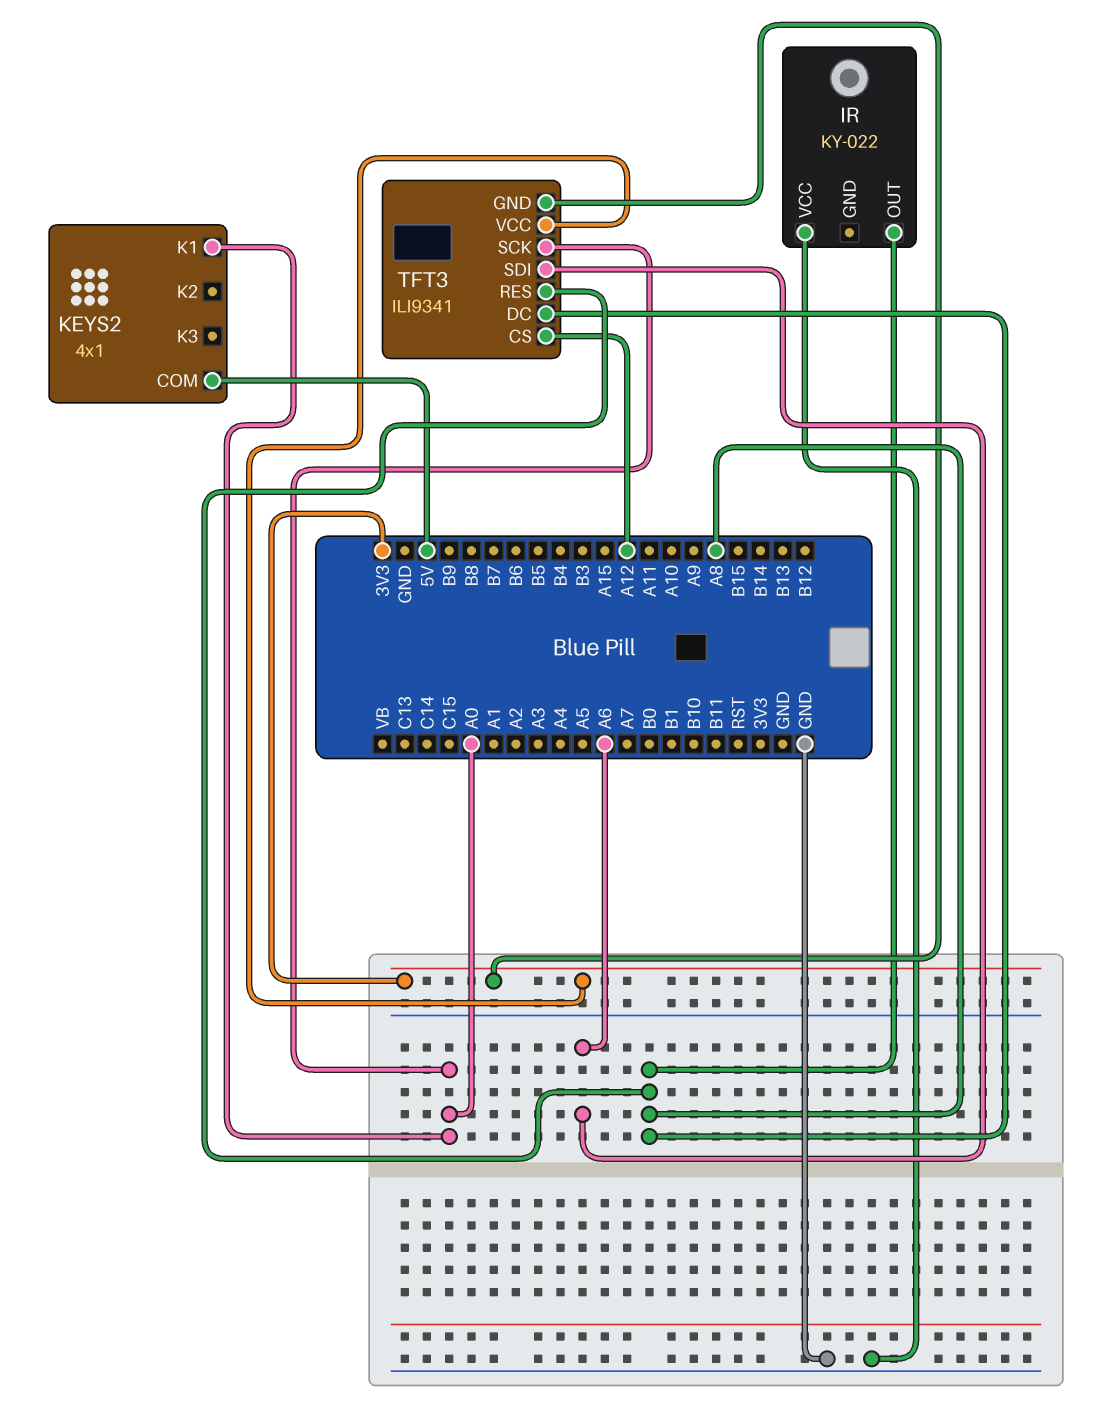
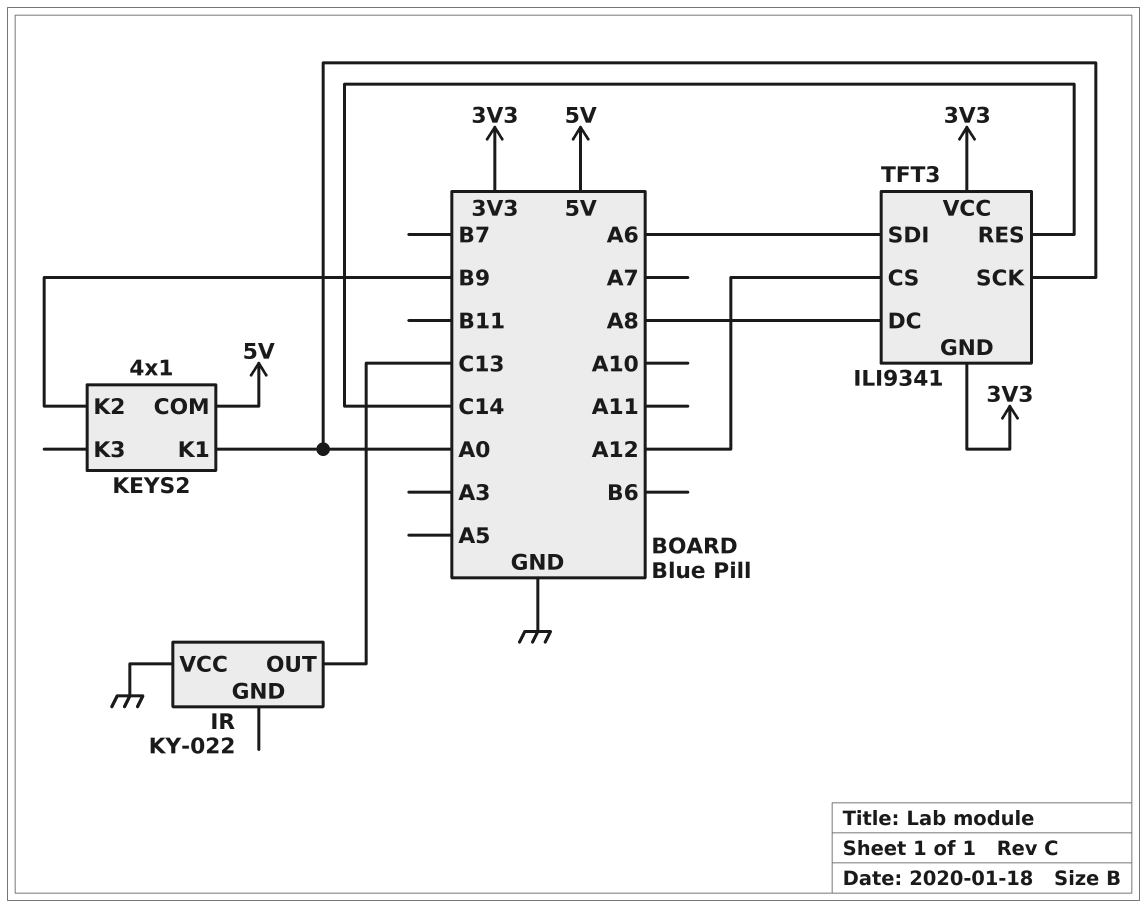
IR pin OUT: A8 -> C13
KEYS2 pin K2: none -> B9
TFT3 pin RES: A8 -> C14

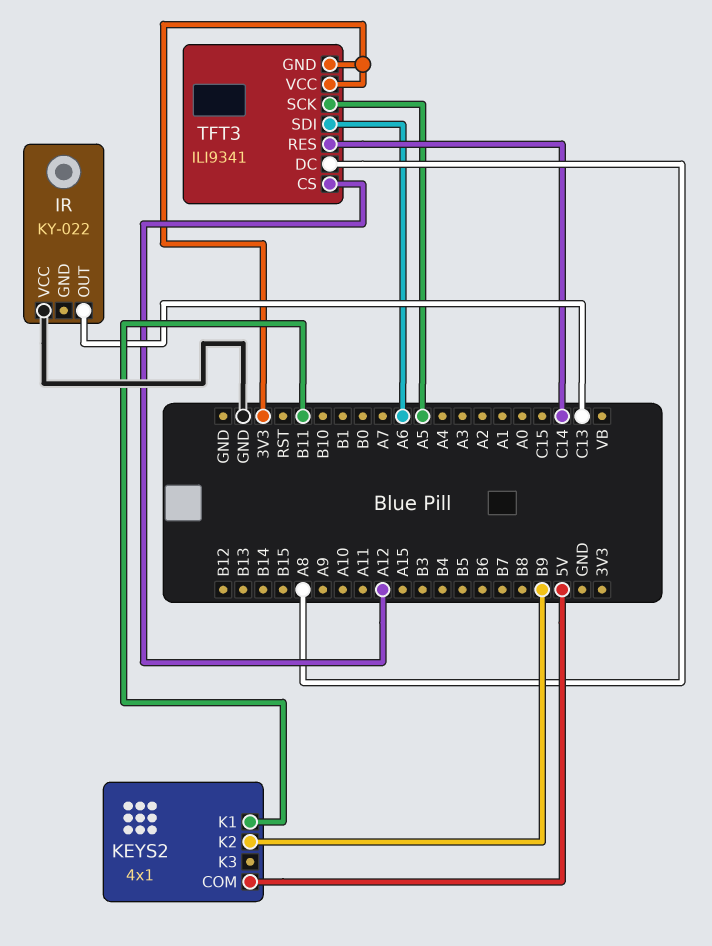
KEYS2 pin K1: A0 -> B11
TFT3 pin SCK: A0 -> A5

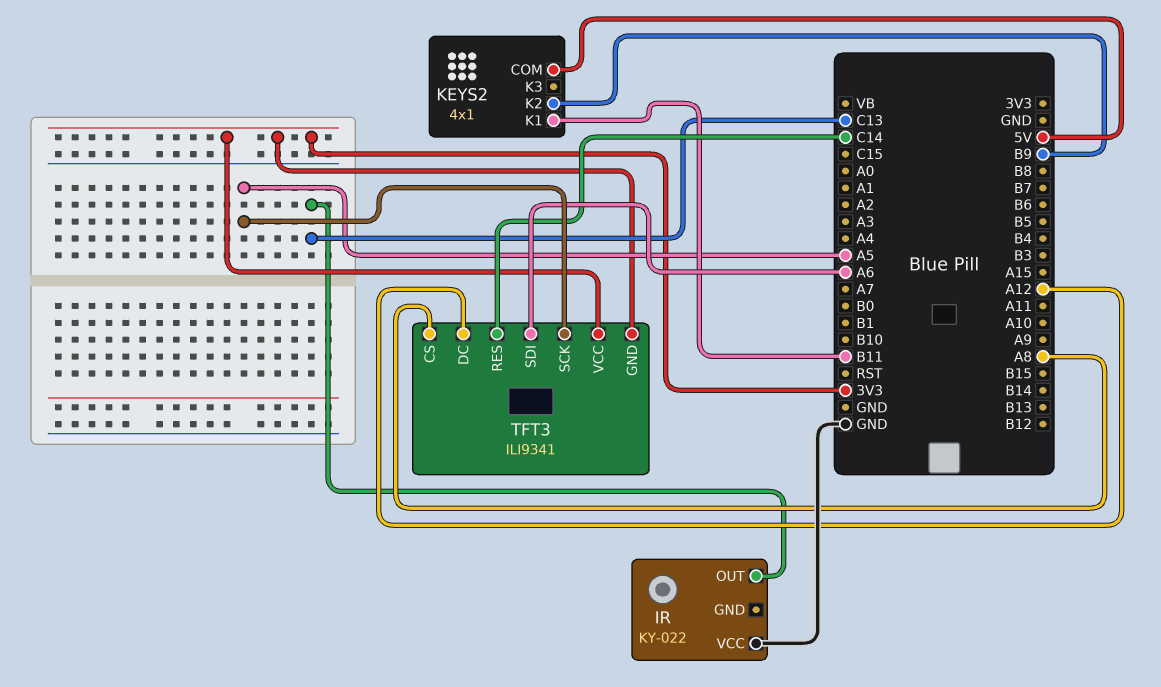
TFT3 pin CS: A12 -> A8
TFT3 pin DC: A8 -> A12

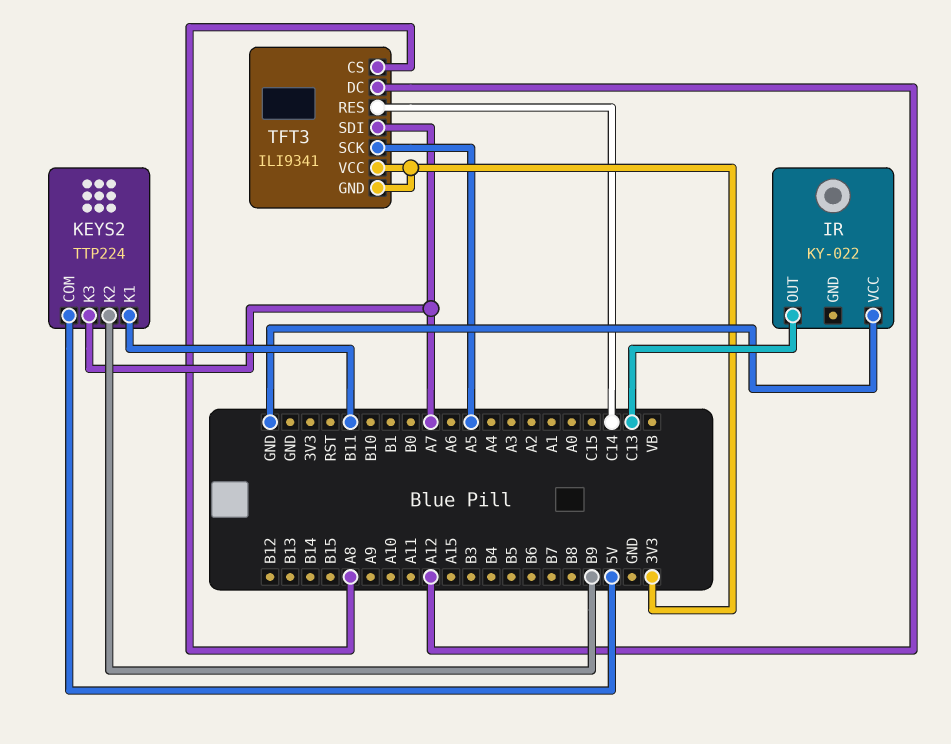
KEYS2: 4x1 -> TTP224
KEYS2 pin K3: none -> A7
TFT3 pin SDI: A6 -> A7

